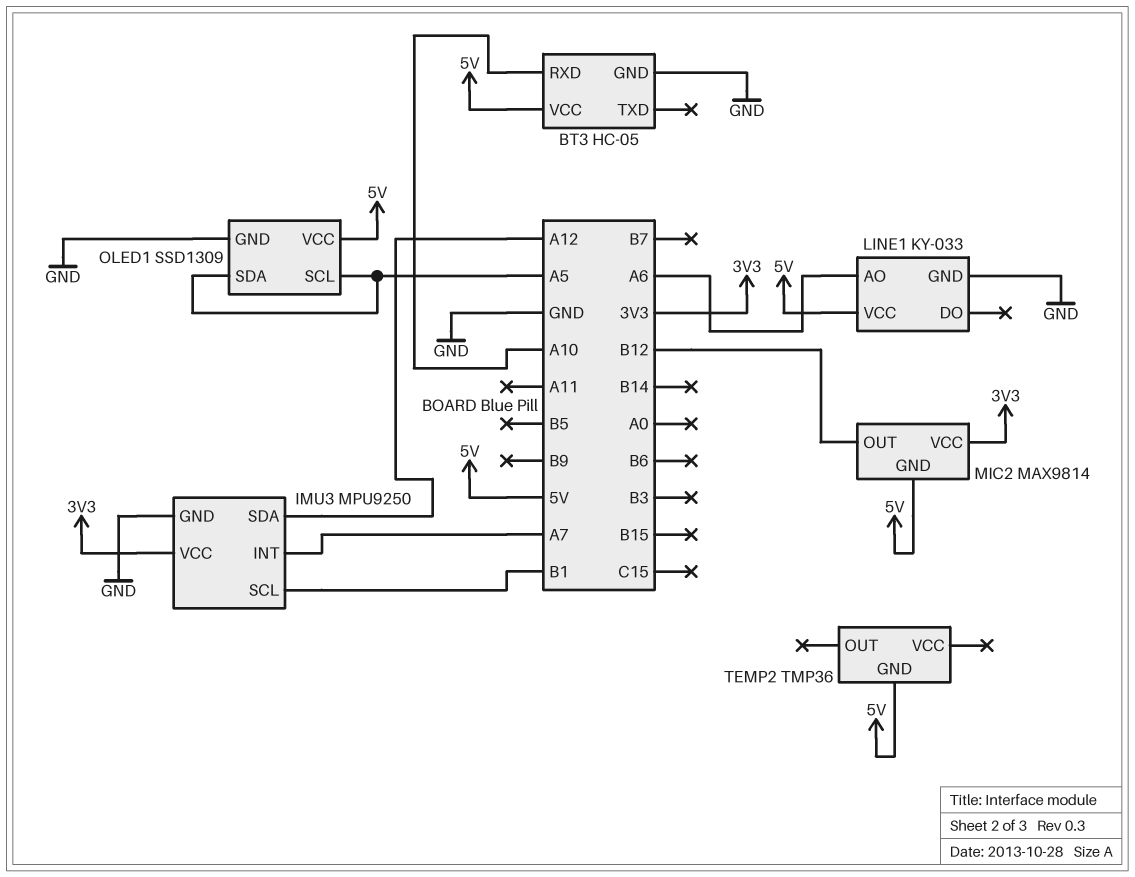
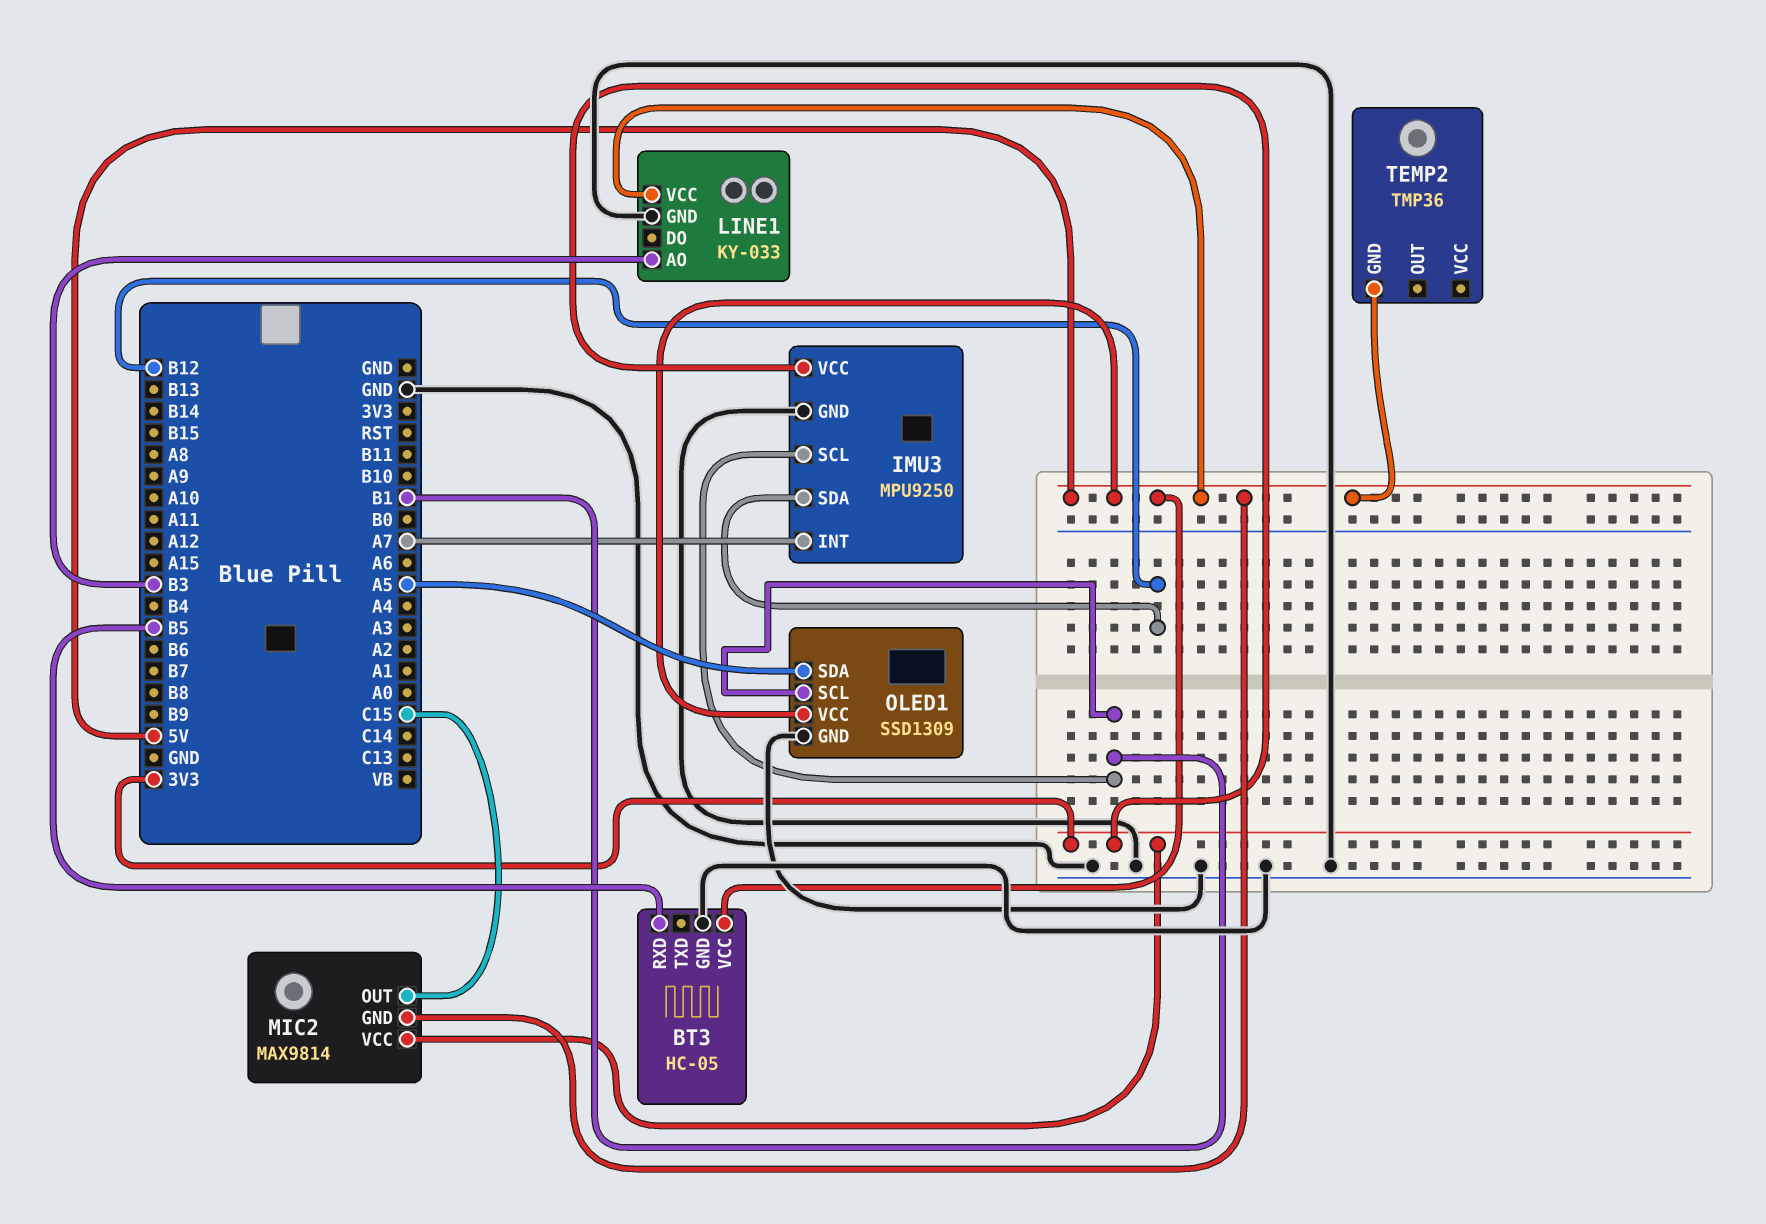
BT3 pin RXD: A10 -> B5
IMU3 pin SDA: A12 -> B12
LINE1 pin AO: A6 -> B3
MIC2 pin OUT: B12 -> C15
OLED1 pin SCL: A5 -> B1

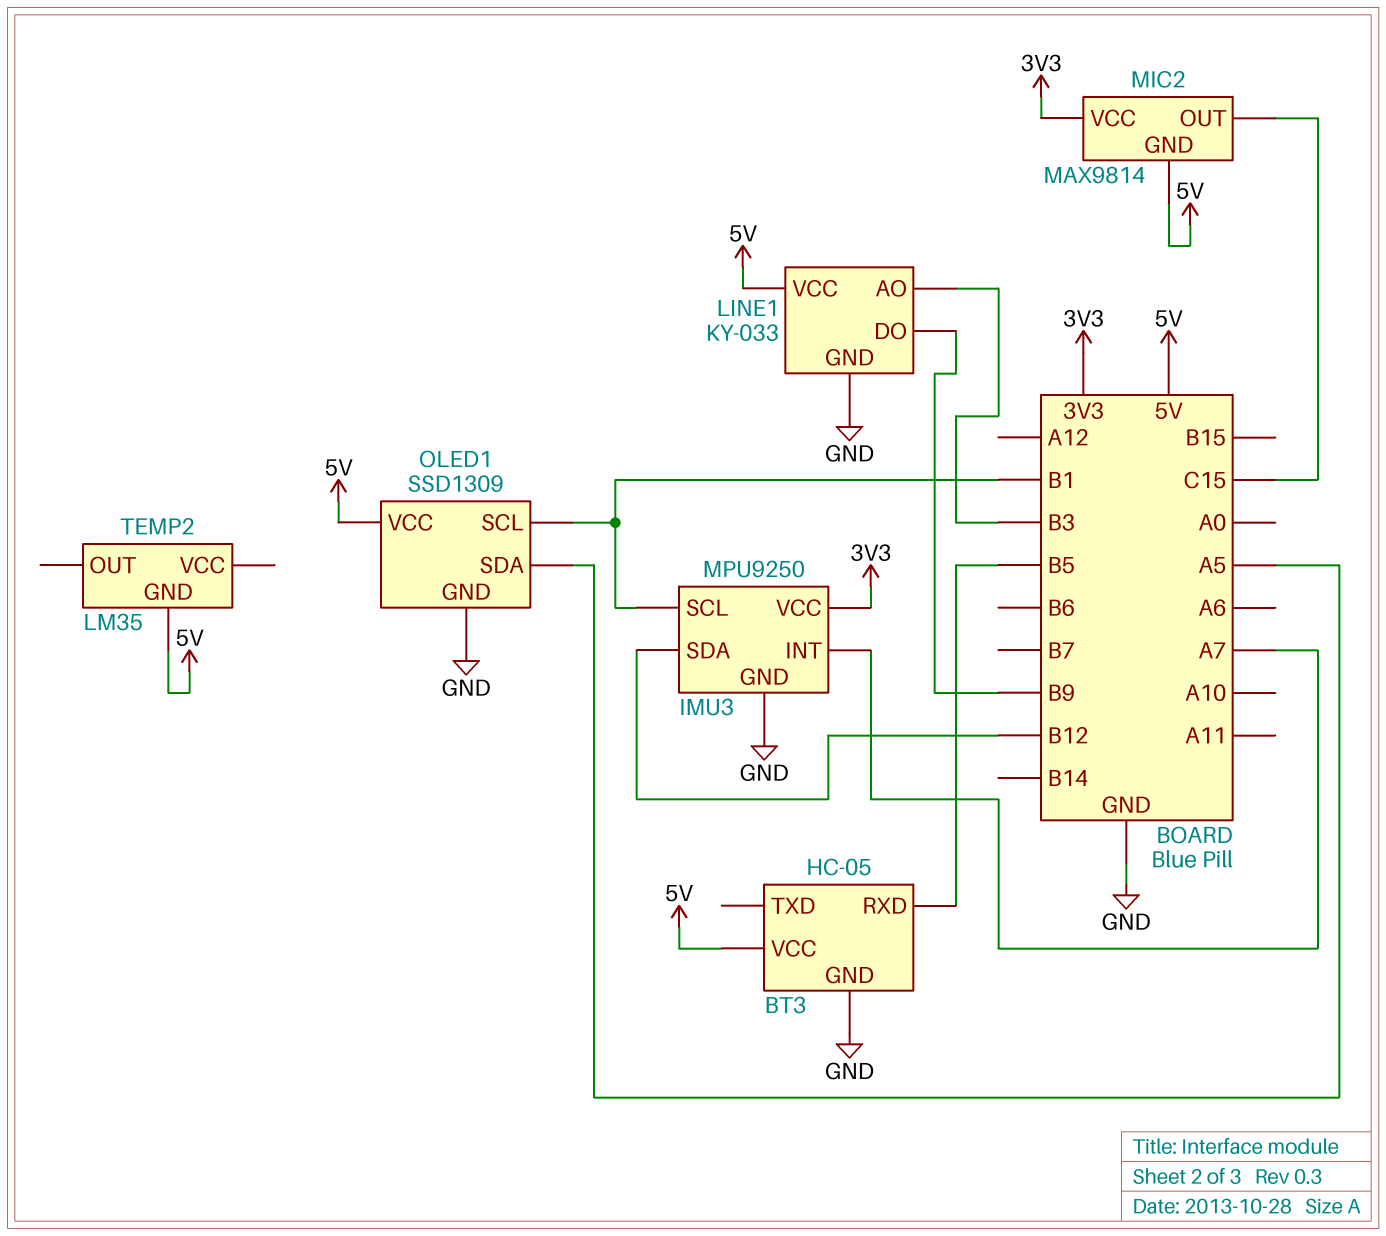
LINE1 pin DO: none -> B9
TEMP2: TMP36 -> LM35

